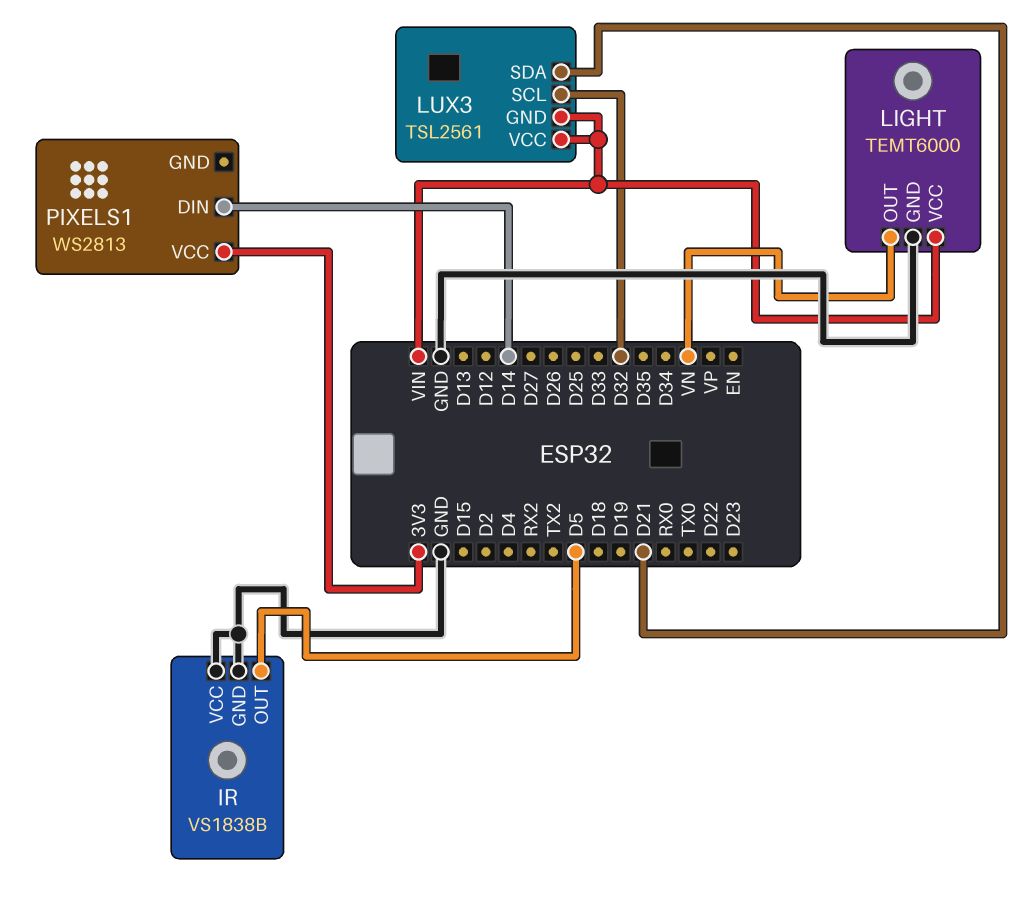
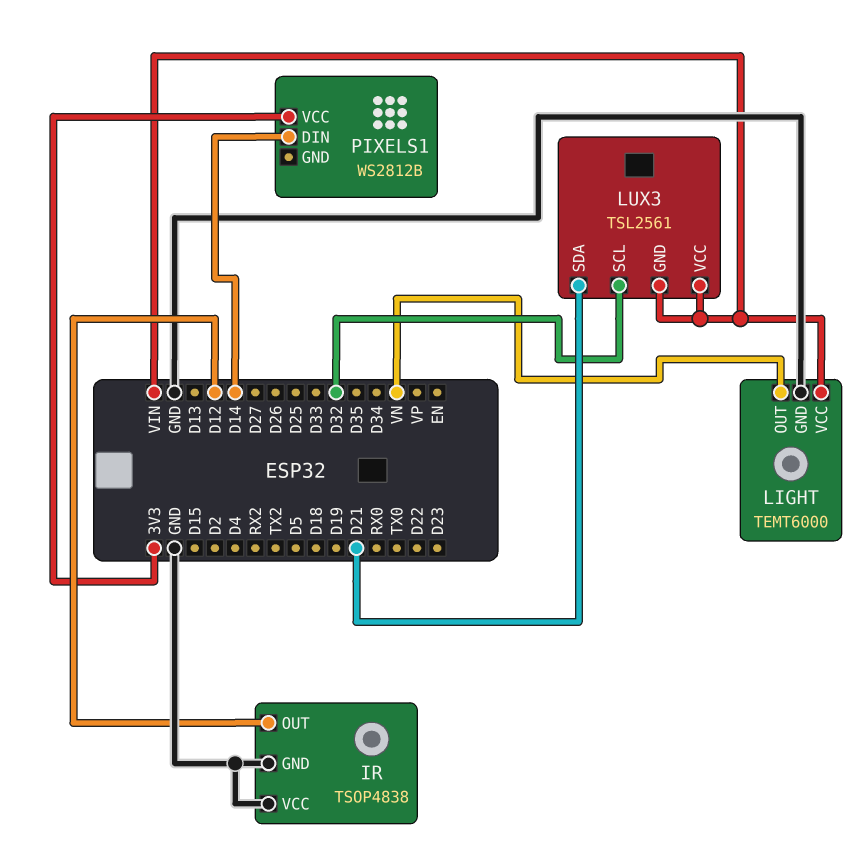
IR: VS1838B -> TSOP4838
IR pin OUT: D5 -> D12
PIXELS1: WS2813 -> WS2812B

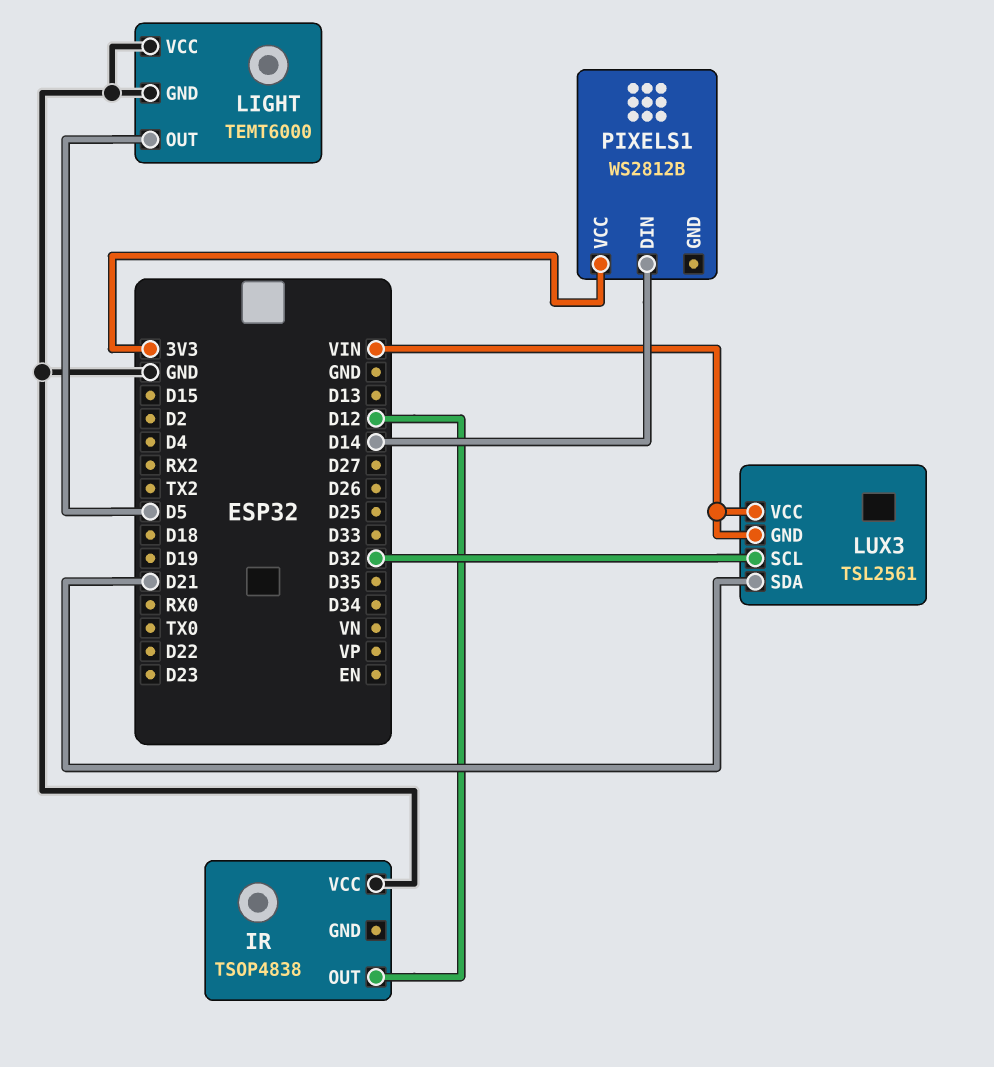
IR pin GND: GND -> none
LIGHT pin OUT: VN -> D5
LIGHT pin VCC: VIN -> GND

